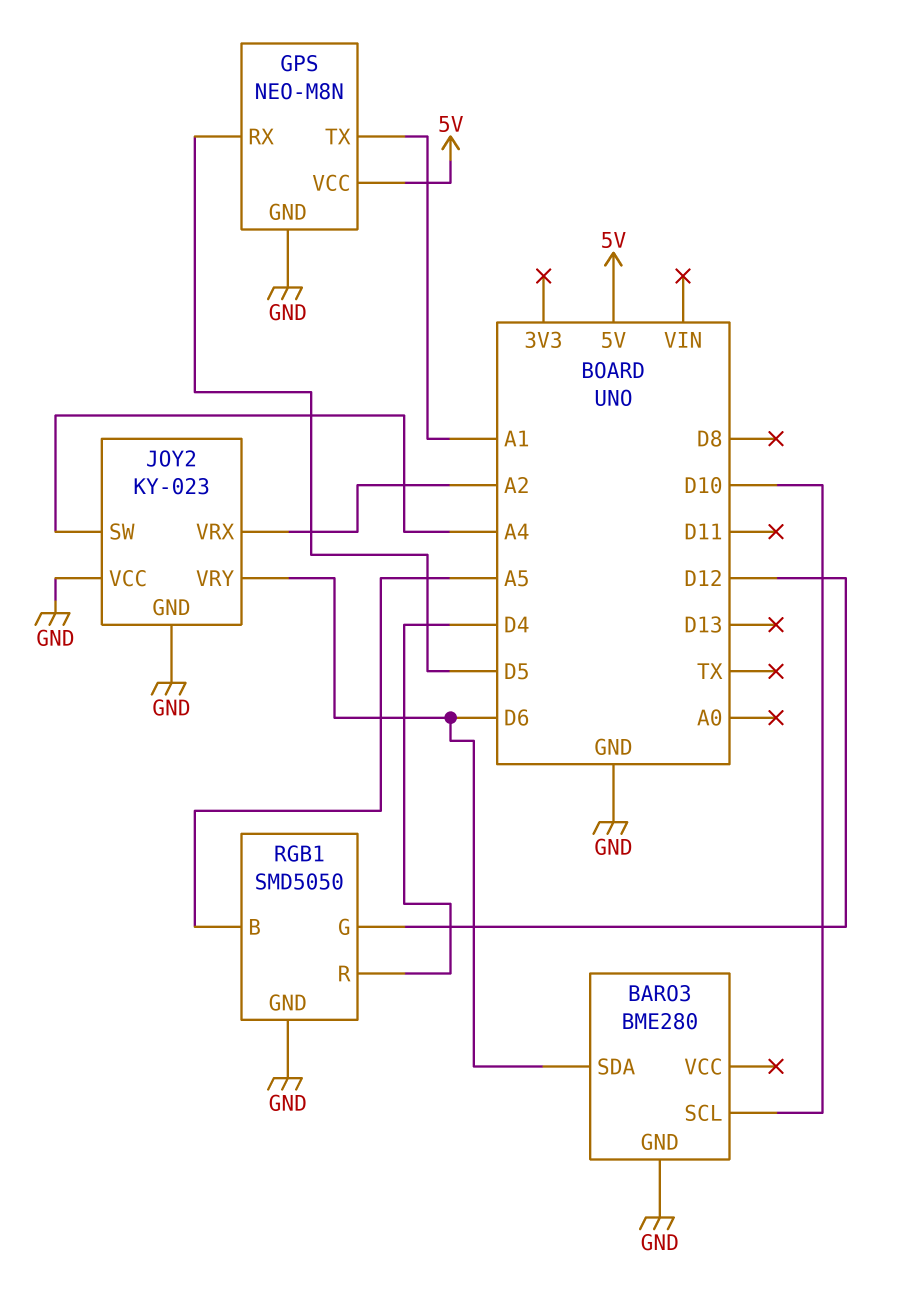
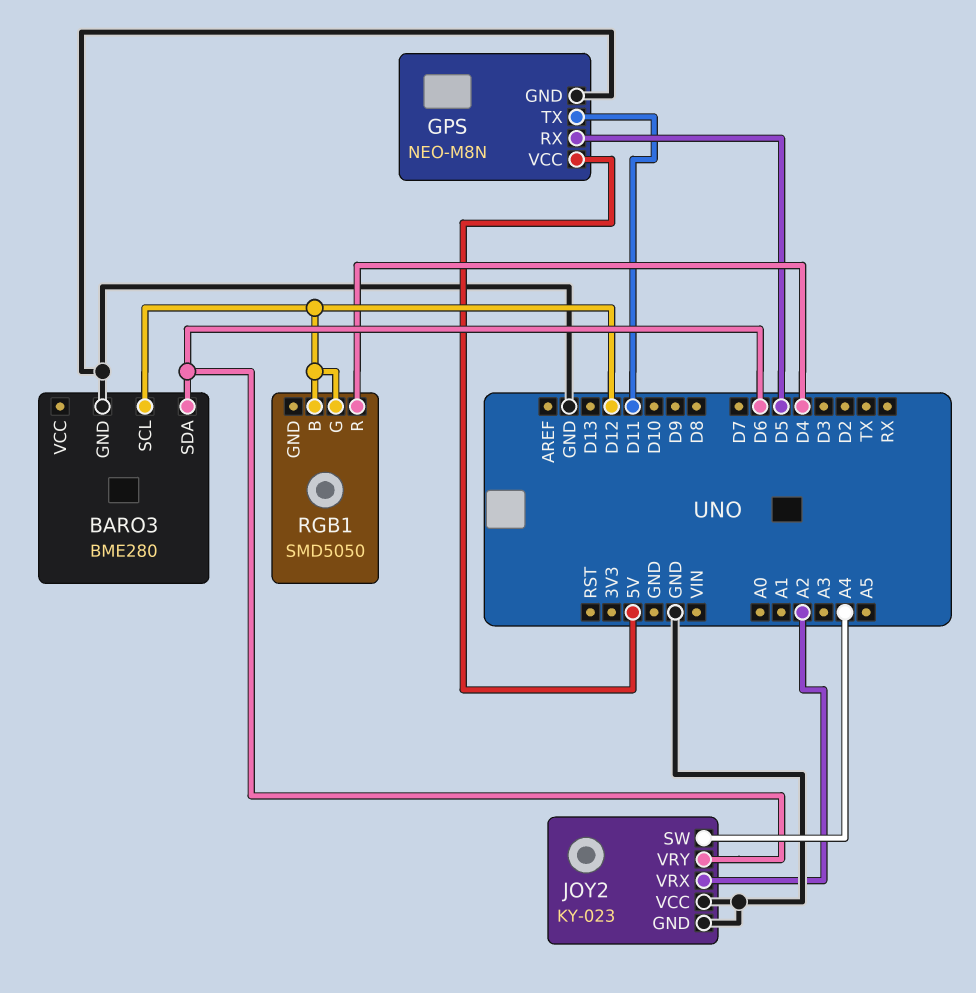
BARO3 pin SCL: D10 -> D12
GPS pin TX: A1 -> D11
RGB1 pin B: A5 -> D12
RGB1 pin GND: GND -> none

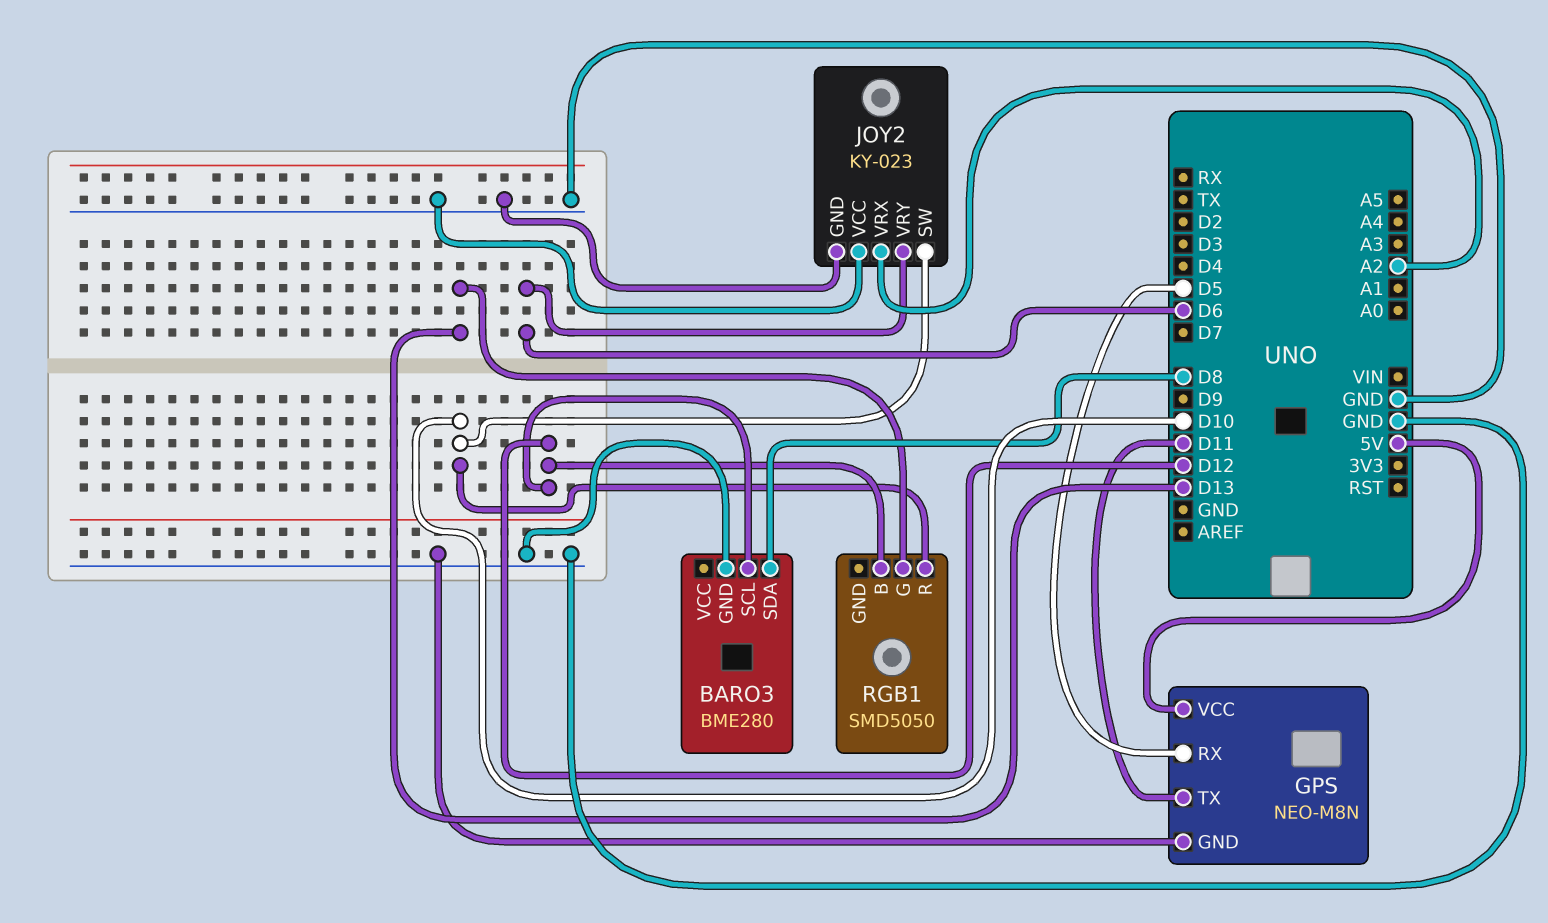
BARO3 pin SDA: D6 -> D8
JOY2 pin SW: A4 -> D10
RGB1 pin G: D12 -> D13
RGB1 pin R: D4 -> D10

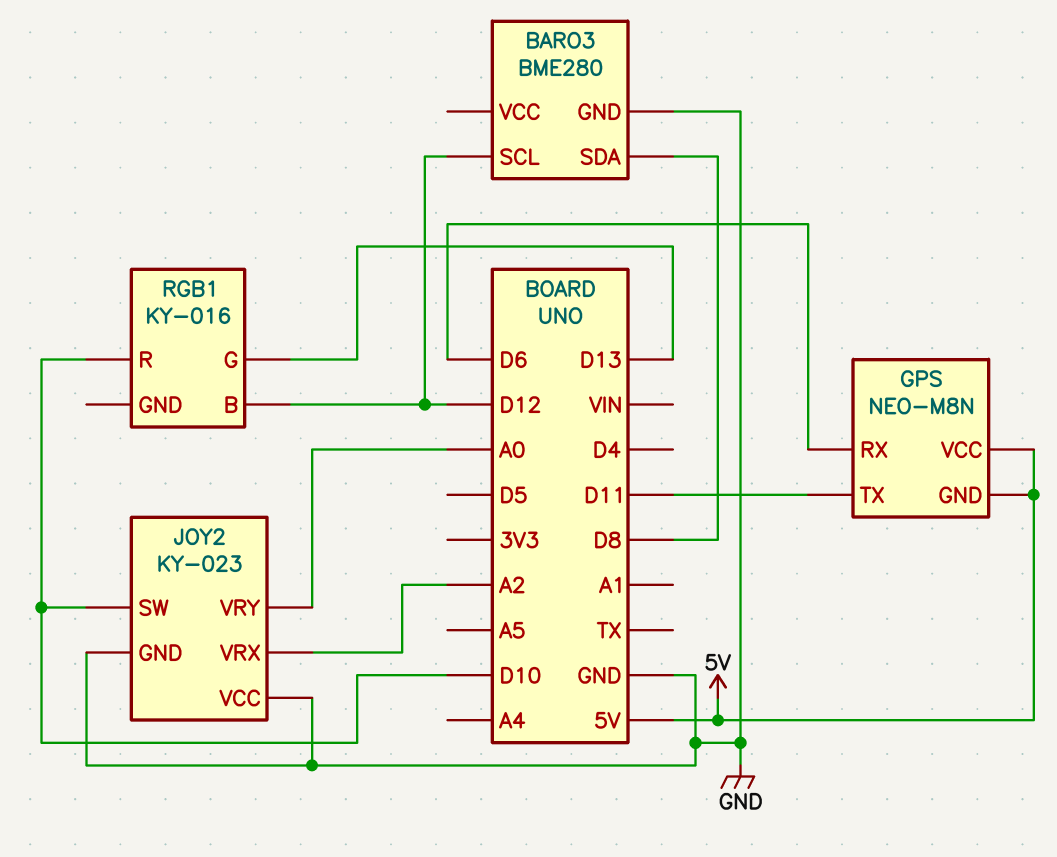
GPS pin GND: GND -> 5V
GPS pin RX: D5 -> D6
JOY2 pin VRY: D6 -> A0
RGB1: SMD5050 -> KY-016

